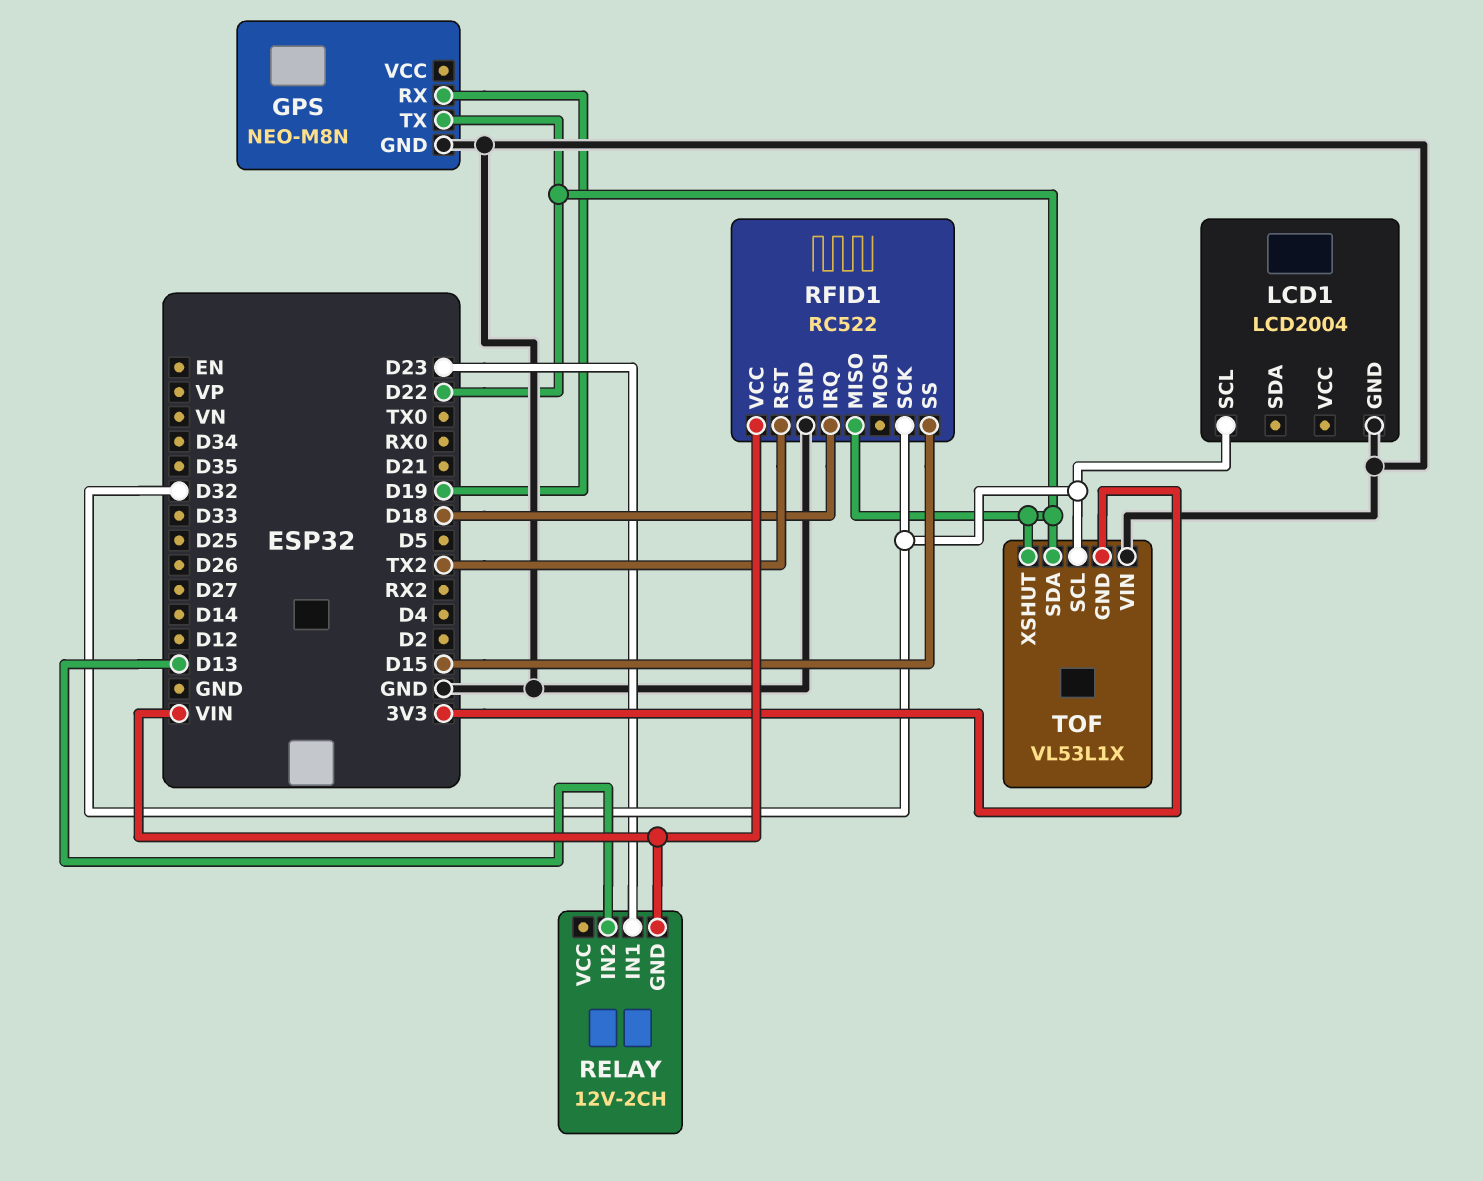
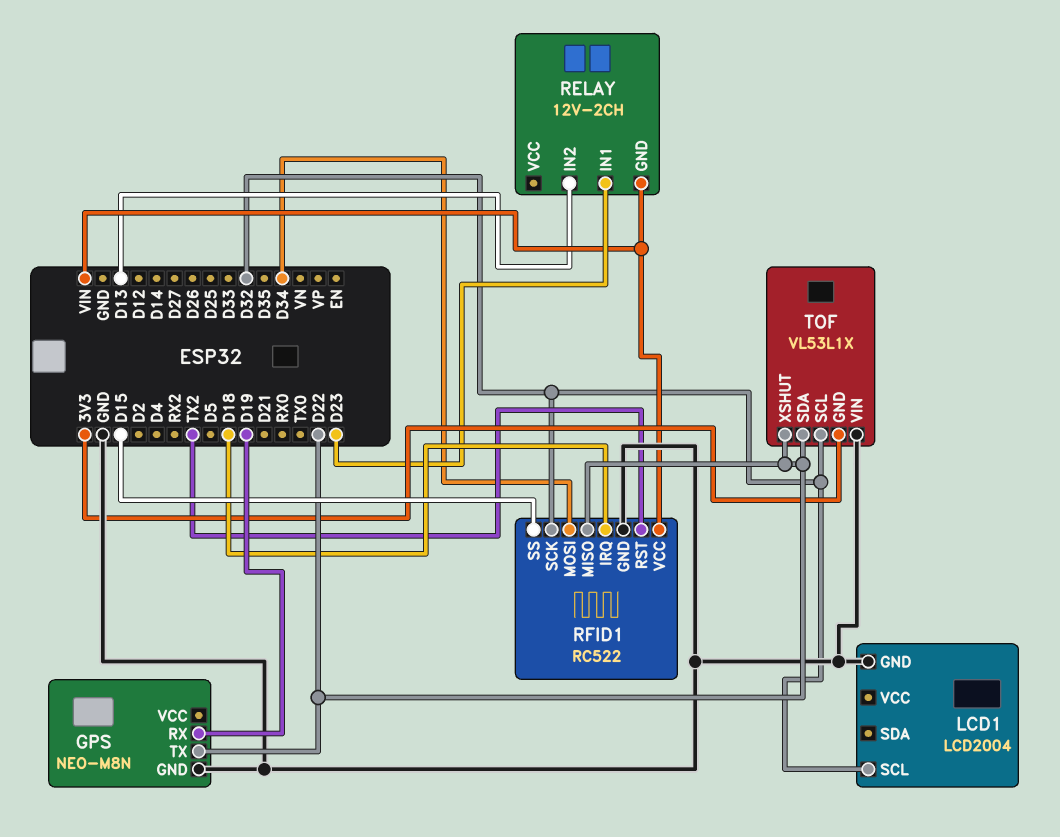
RFID1 pin MOSI: none -> D34

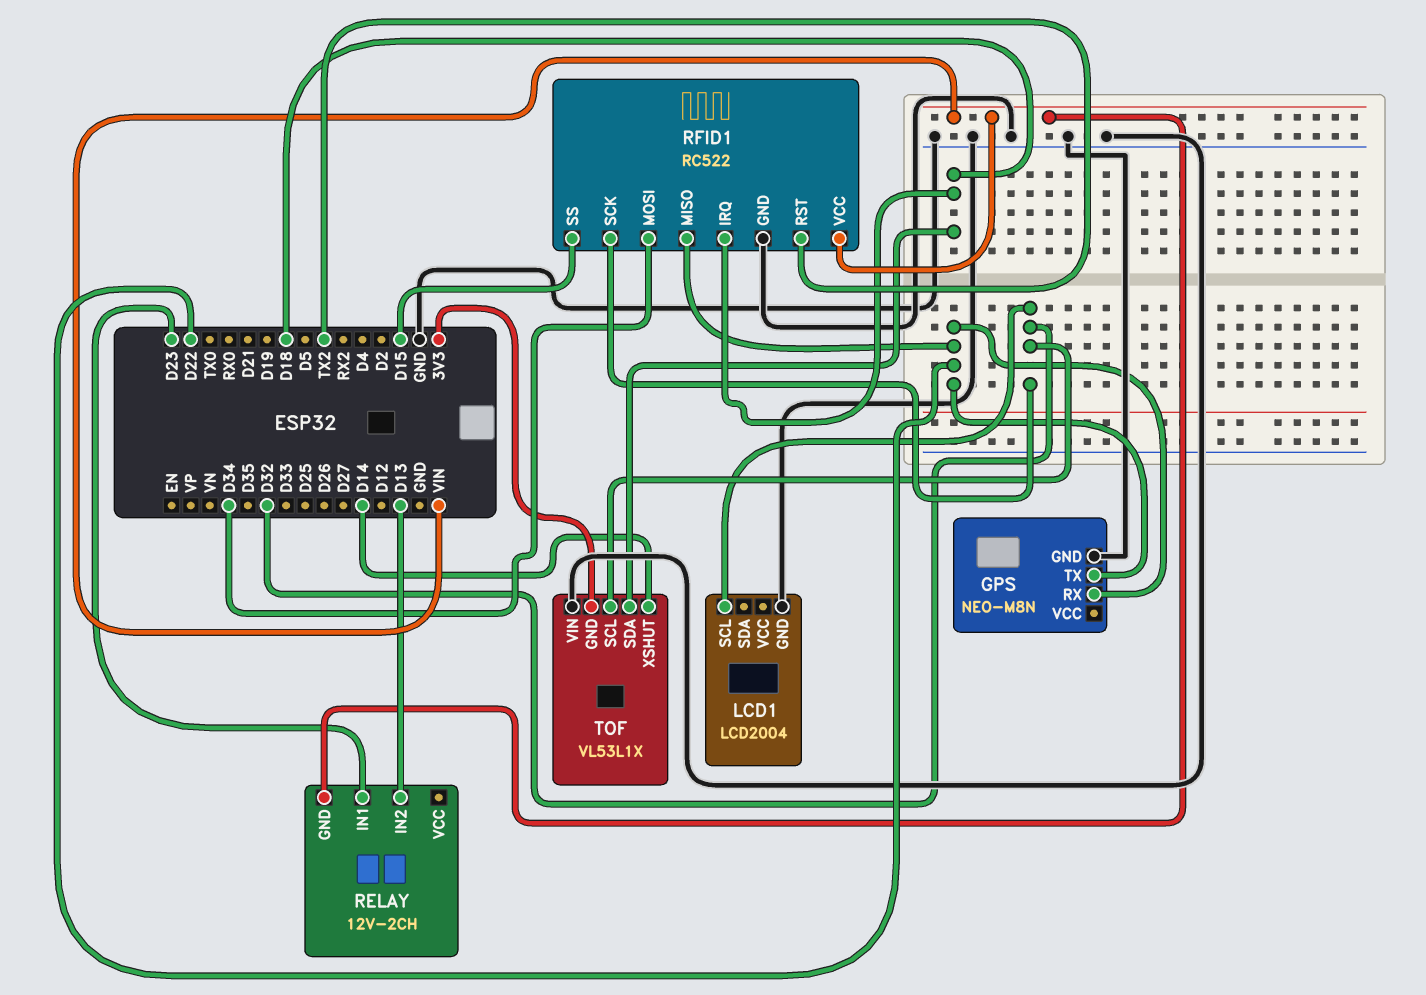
GPS pin RX: D19 -> D22
TOF pin SDA: D22 -> D18
TOF pin XSHUT: D22 -> D14

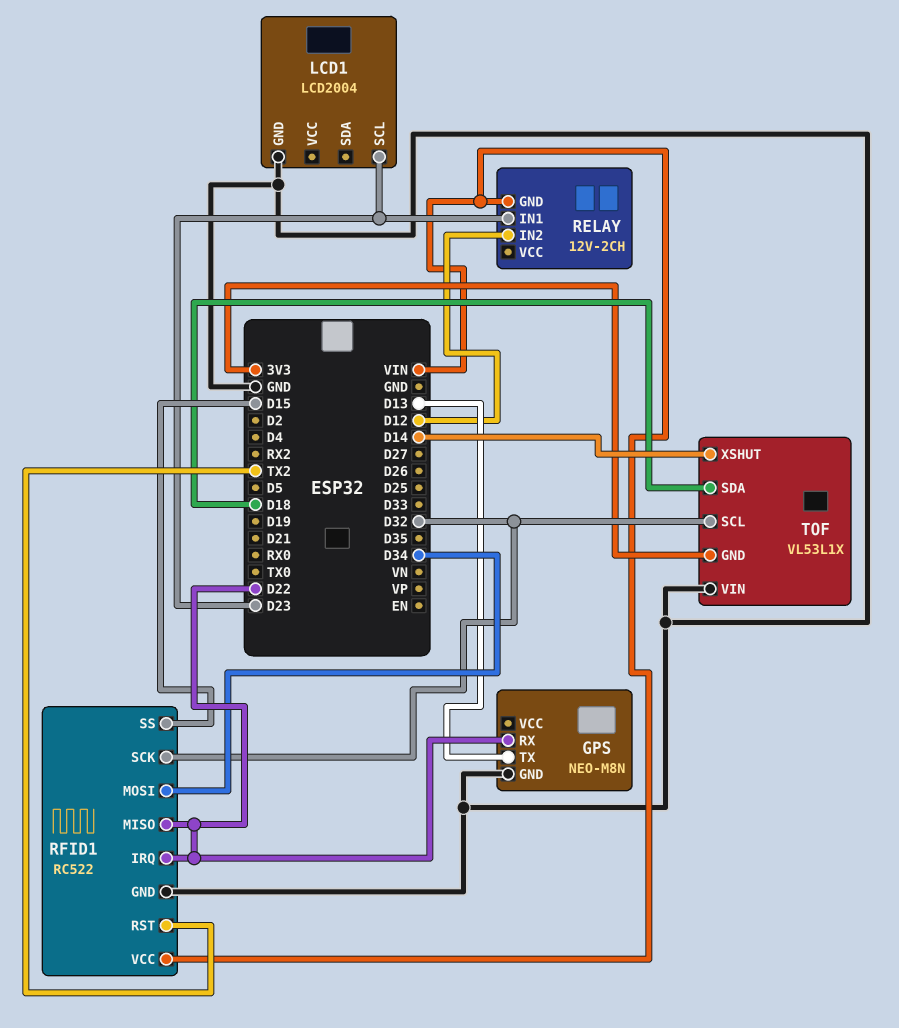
GPS pin TX: D22 -> D13
LCD1 pin SCL: D32 -> D23
RELAY pin IN2: D13 -> D12
RFID1 pin IRQ: D18 -> D22

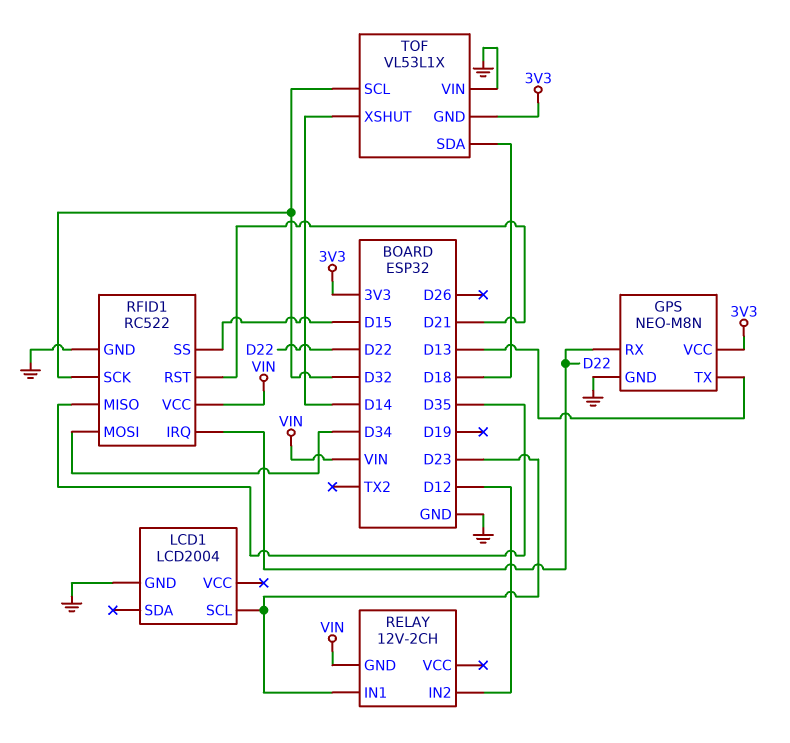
GPS pin VCC: none -> 3V3
RFID1 pin MISO: D22 -> D35
RFID1 pin RST: TX2 -> D21

